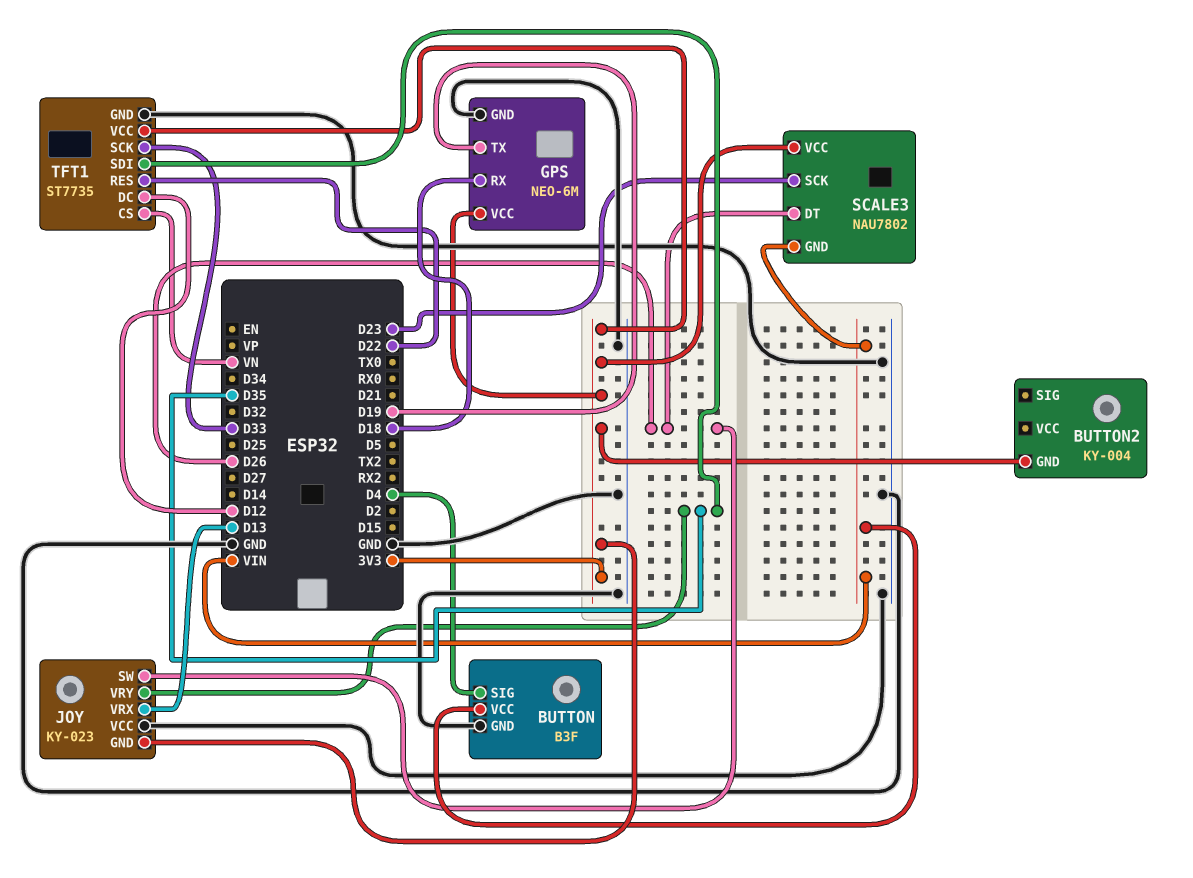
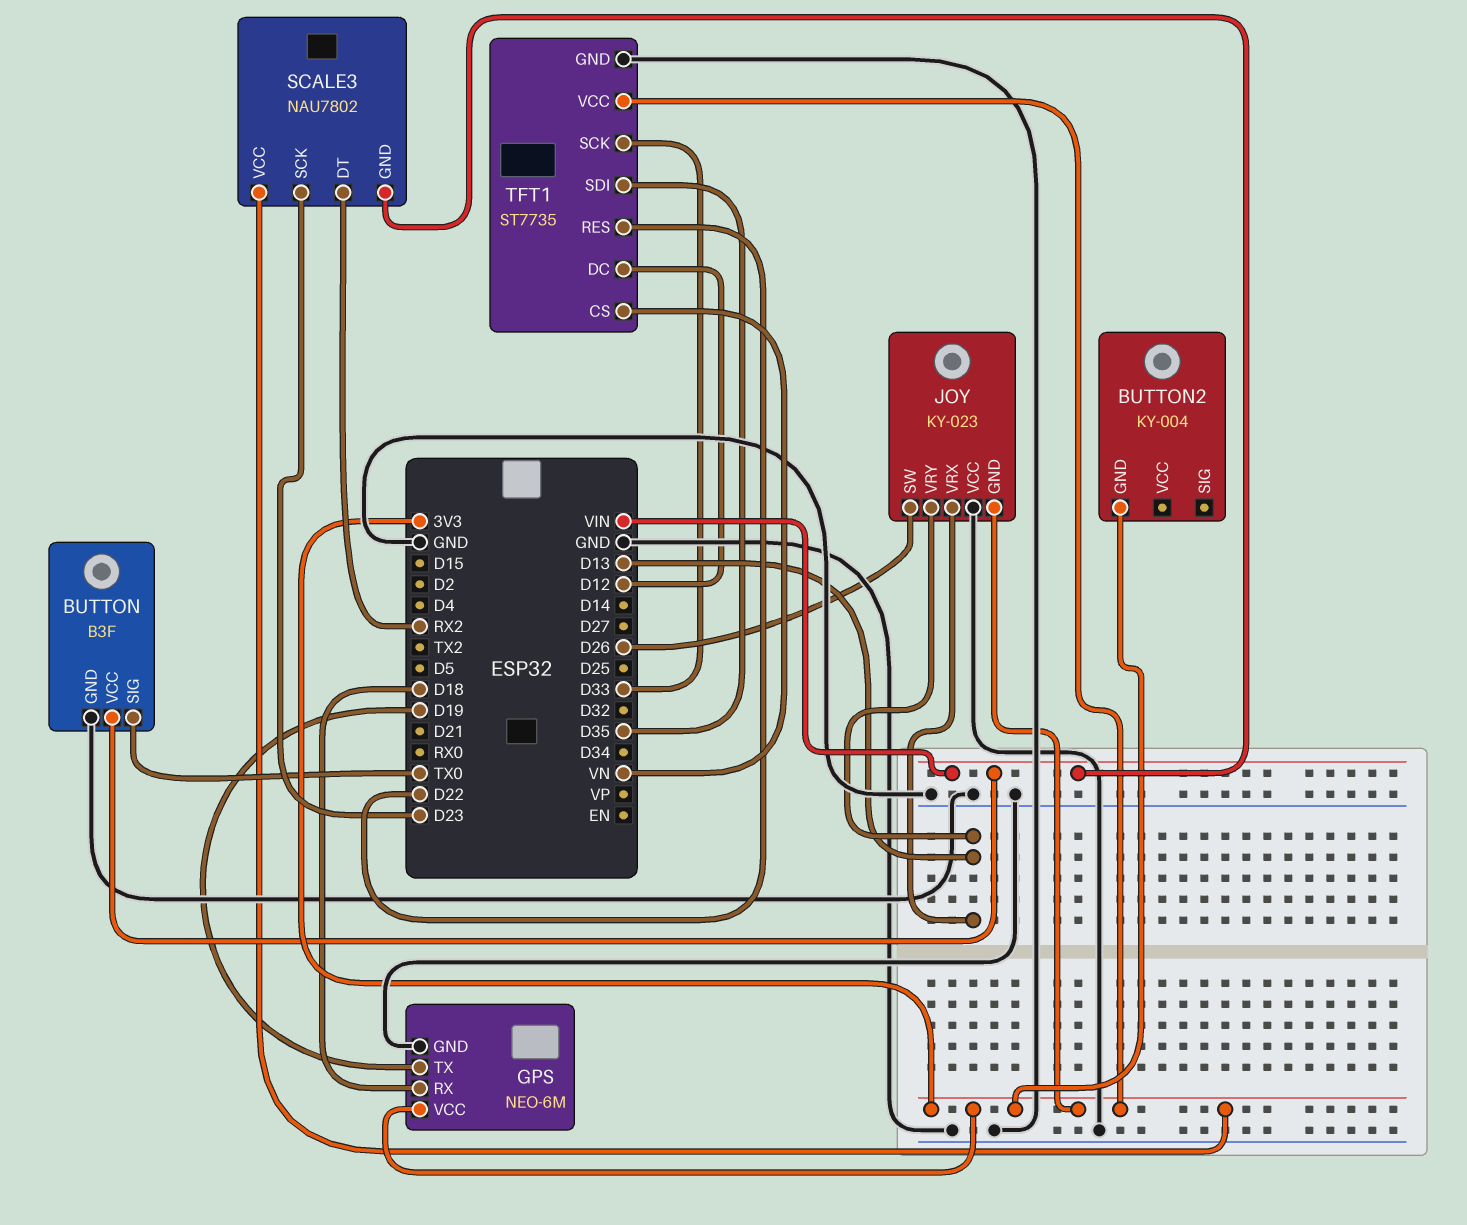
BUTTON pin SIG: D4 -> TX0
JOY pin VRY: D35 -> D13
SCALE3 pin DT: D26 -> RX2

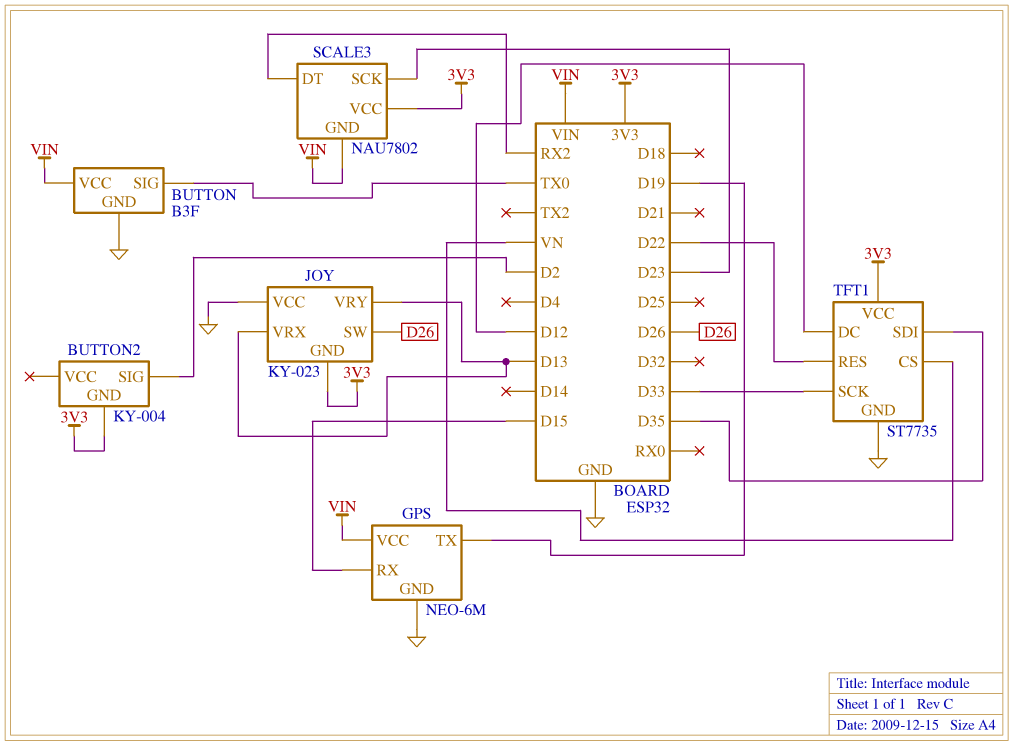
BUTTON2 pin SIG: none -> D2
GPS pin RX: D18 -> D15
GPS pin VCC: 3V3 -> VIN

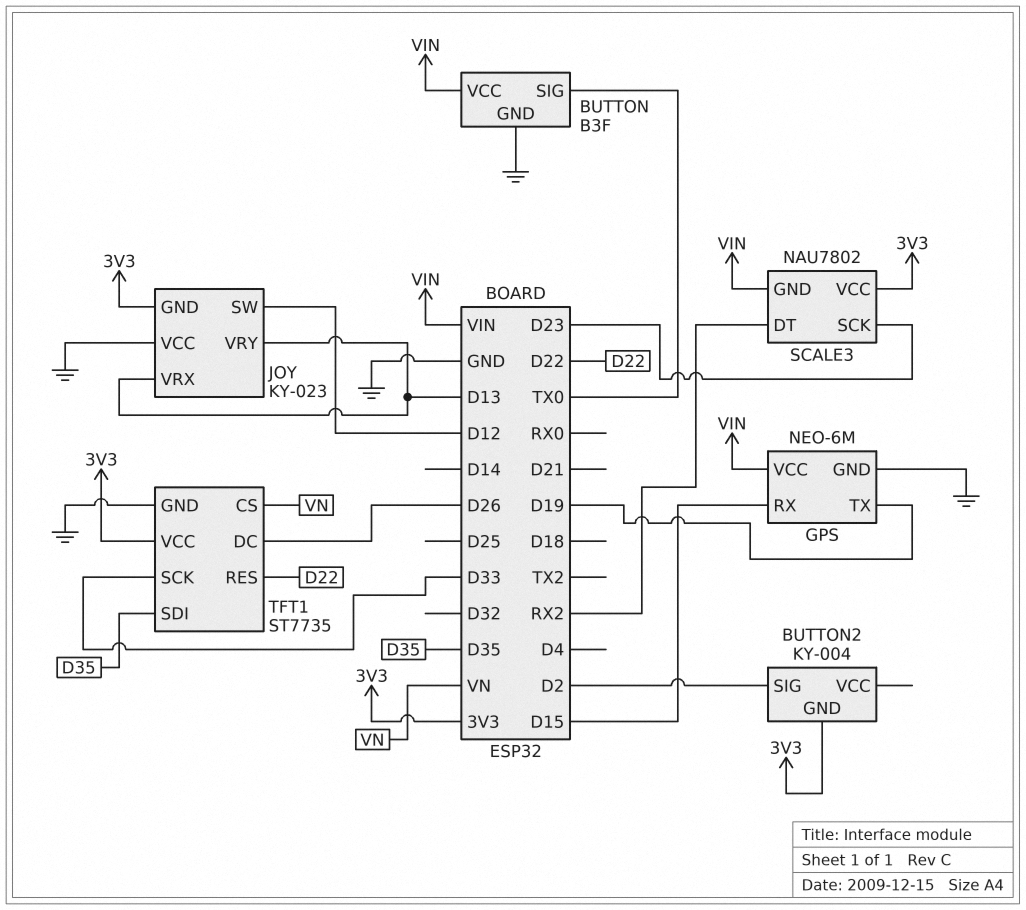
JOY pin SW: D26 -> D12
TFT1 pin DC: D12 -> D26

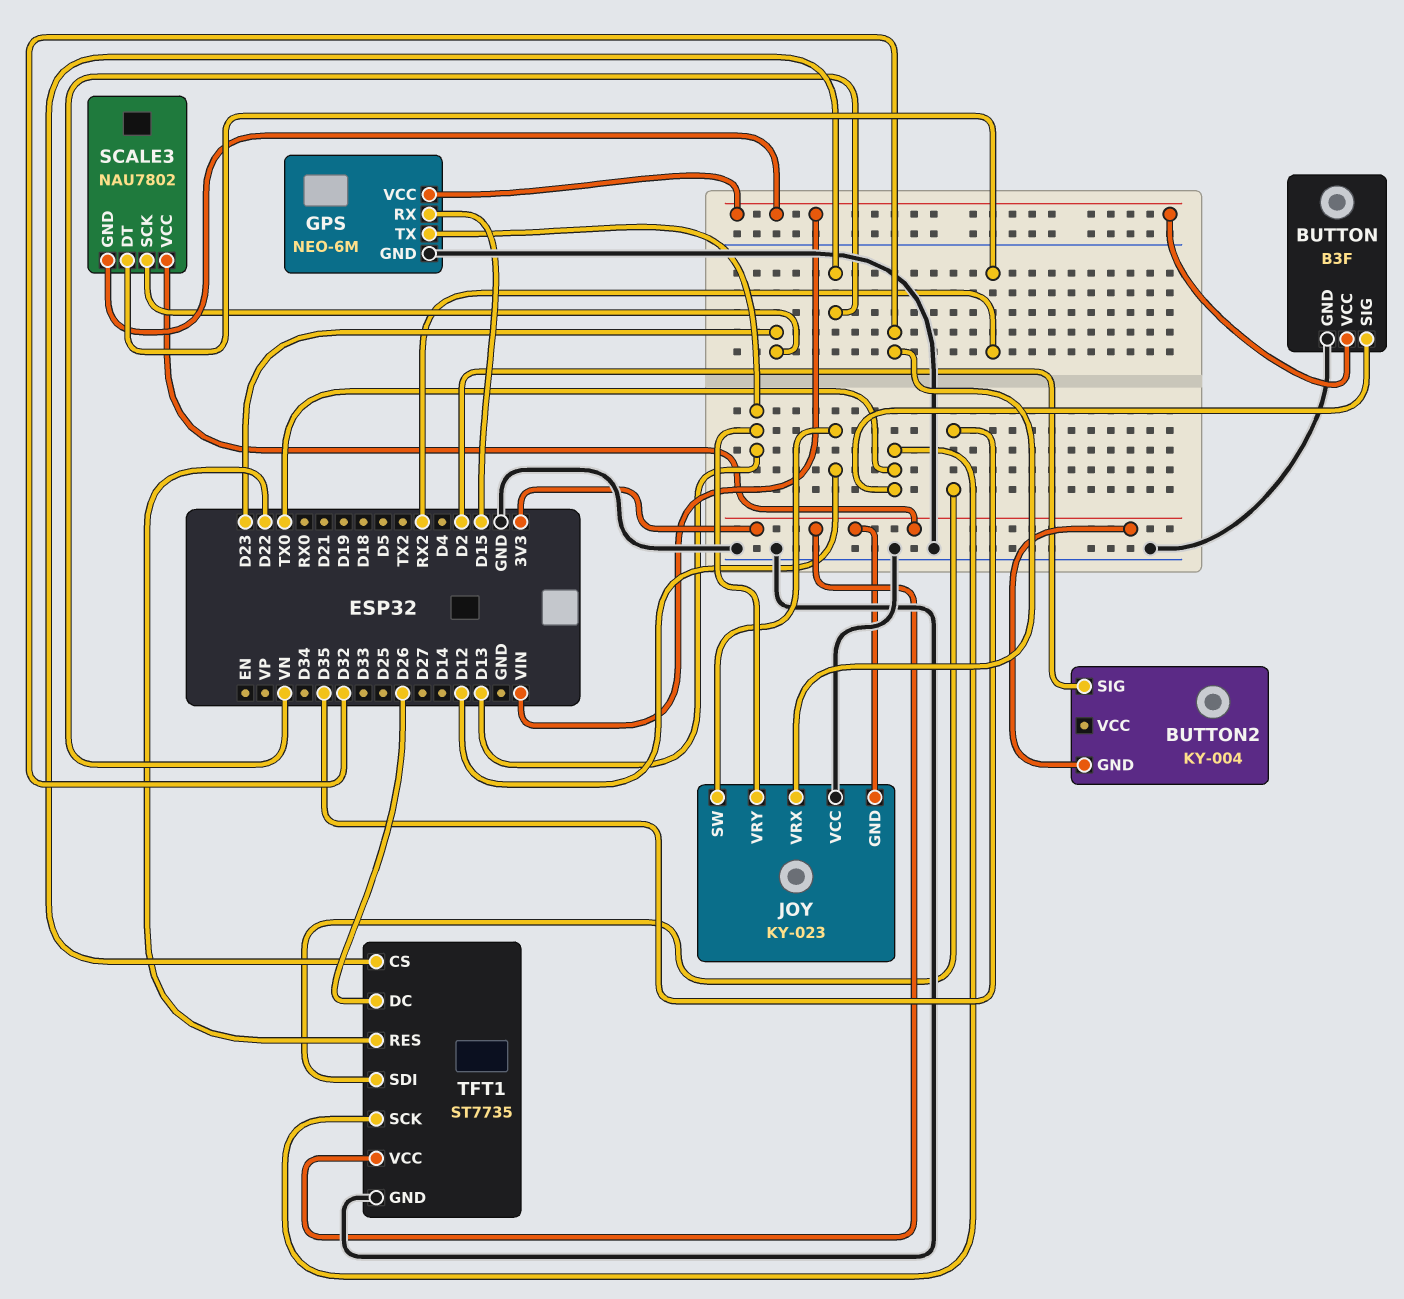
GPS pin TX: D19 -> D13
JOY pin VRX: D13 -> D32
TFT1 pin SCK: D33 -> TX0

